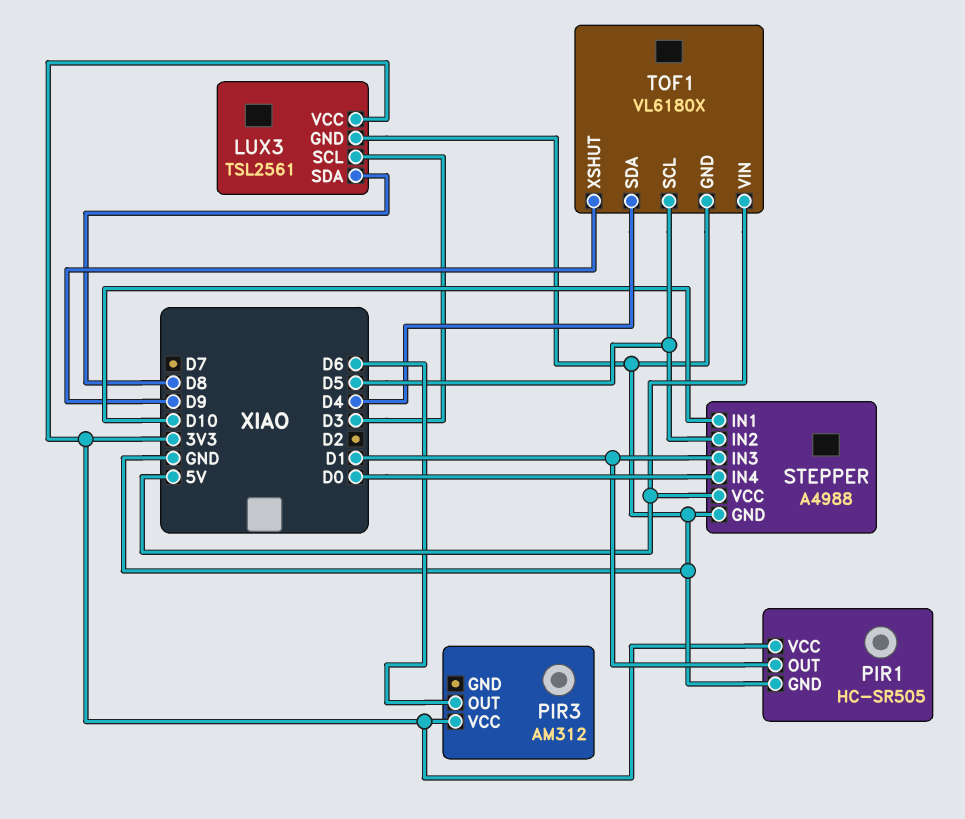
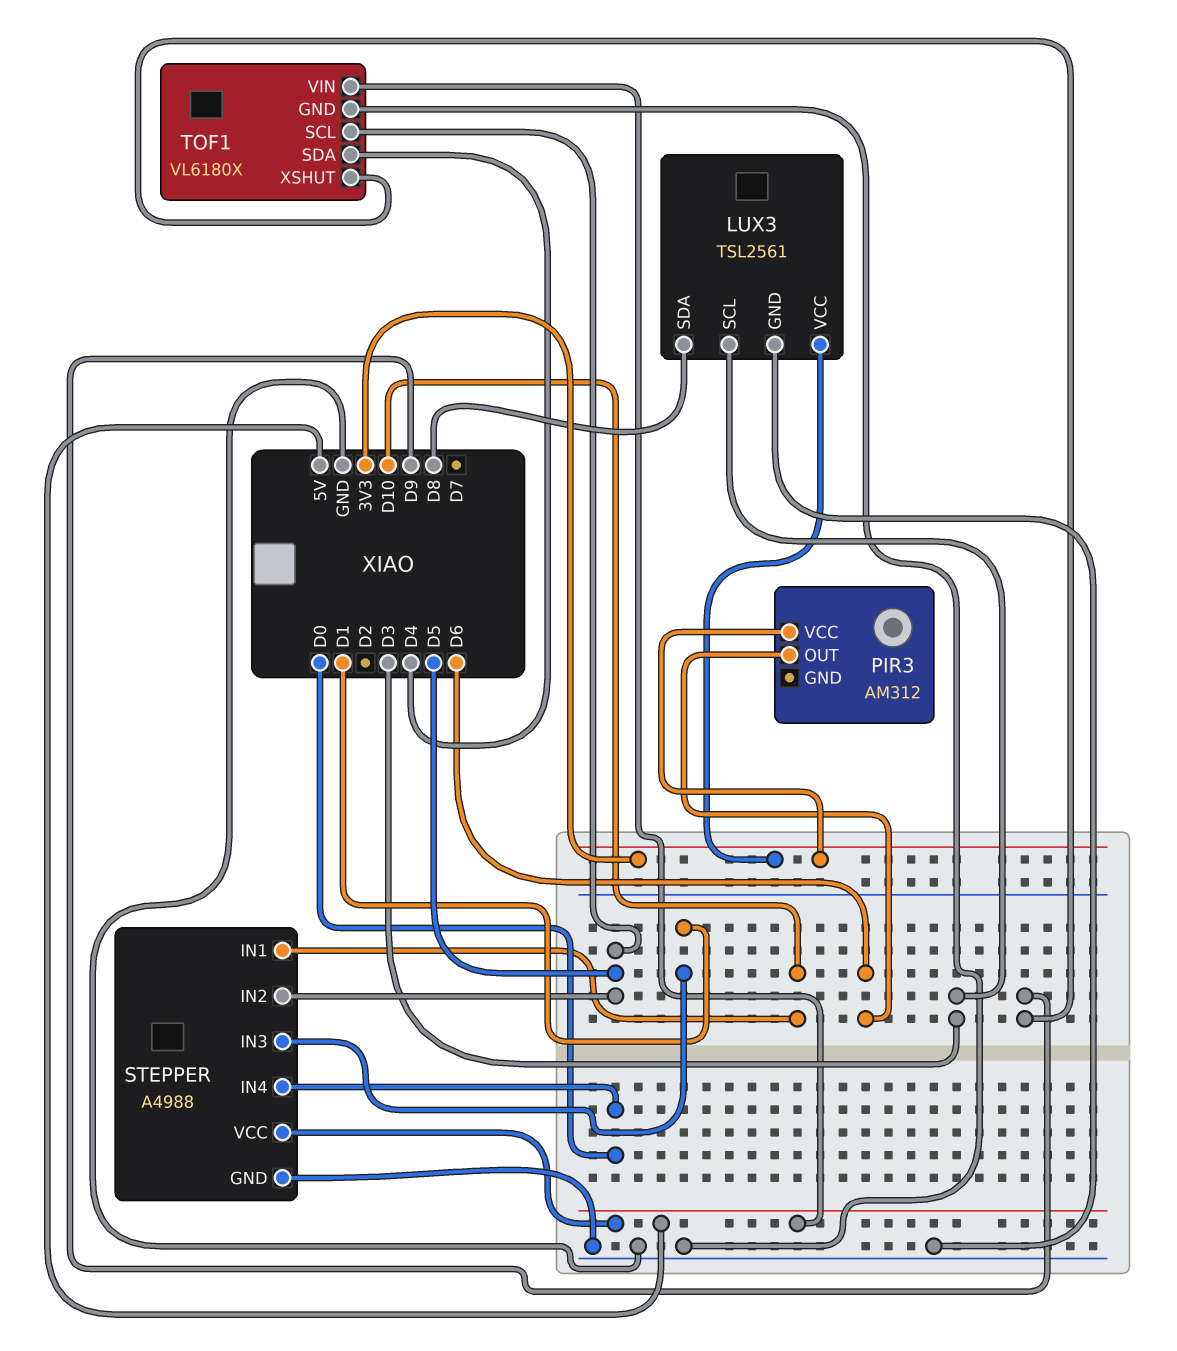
PIR1: HC-SR505 -> none
PIR1 pin GND: GND -> none
PIR1 pin OUT: D1 -> none
PIR1 pin VCC: 3V3 -> none

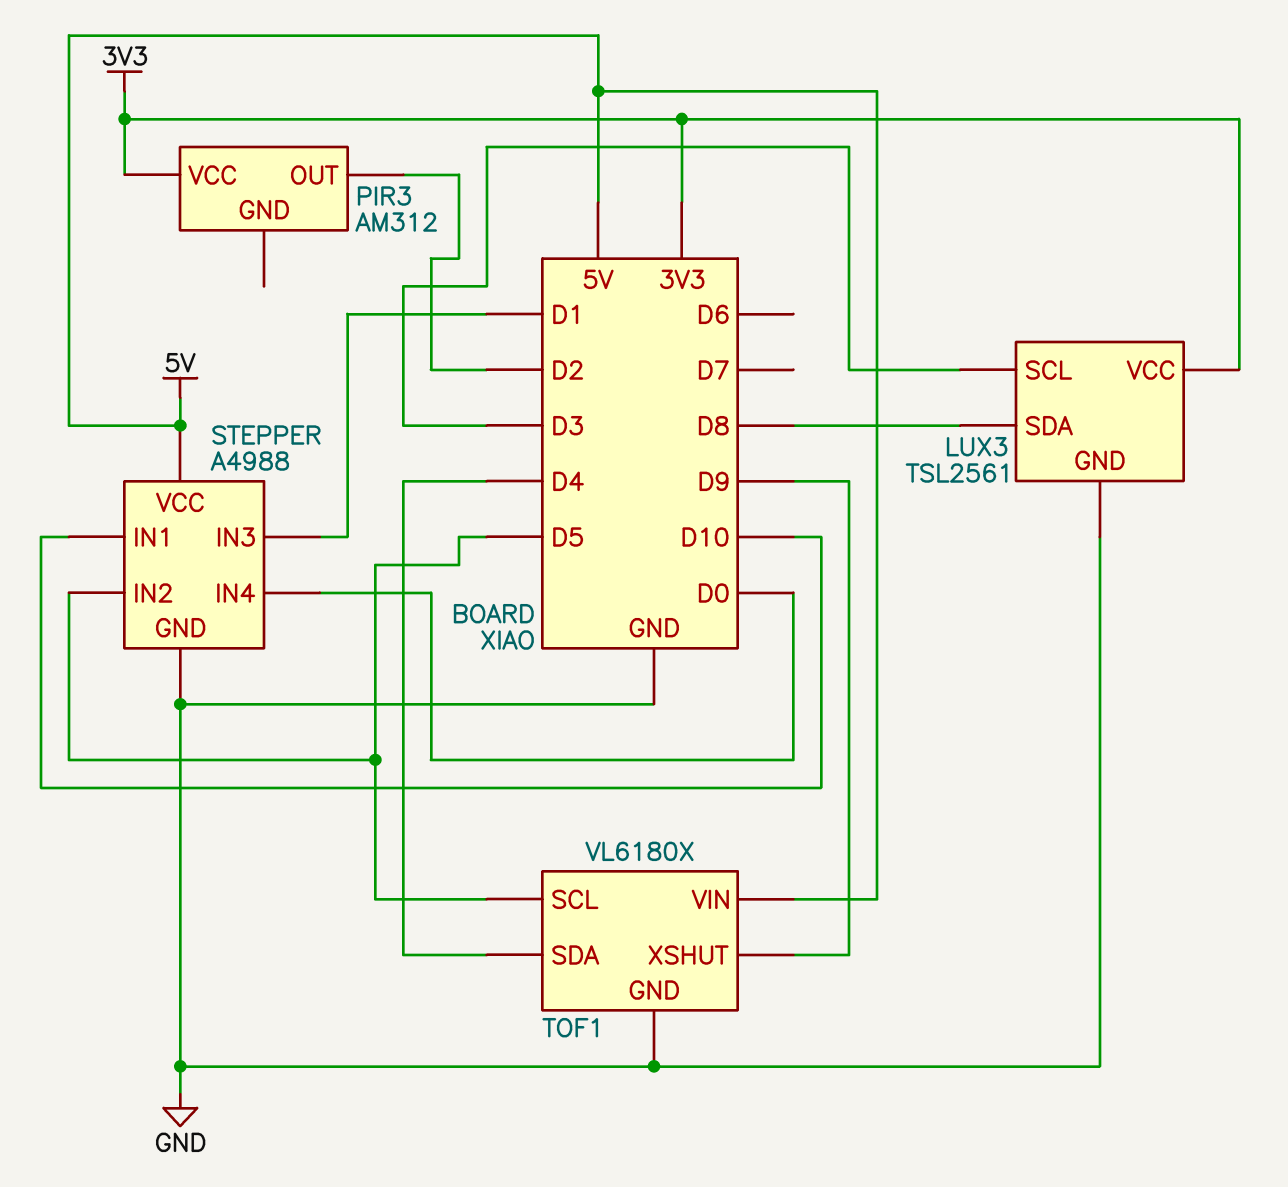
PIR3 pin OUT: D6 -> D2

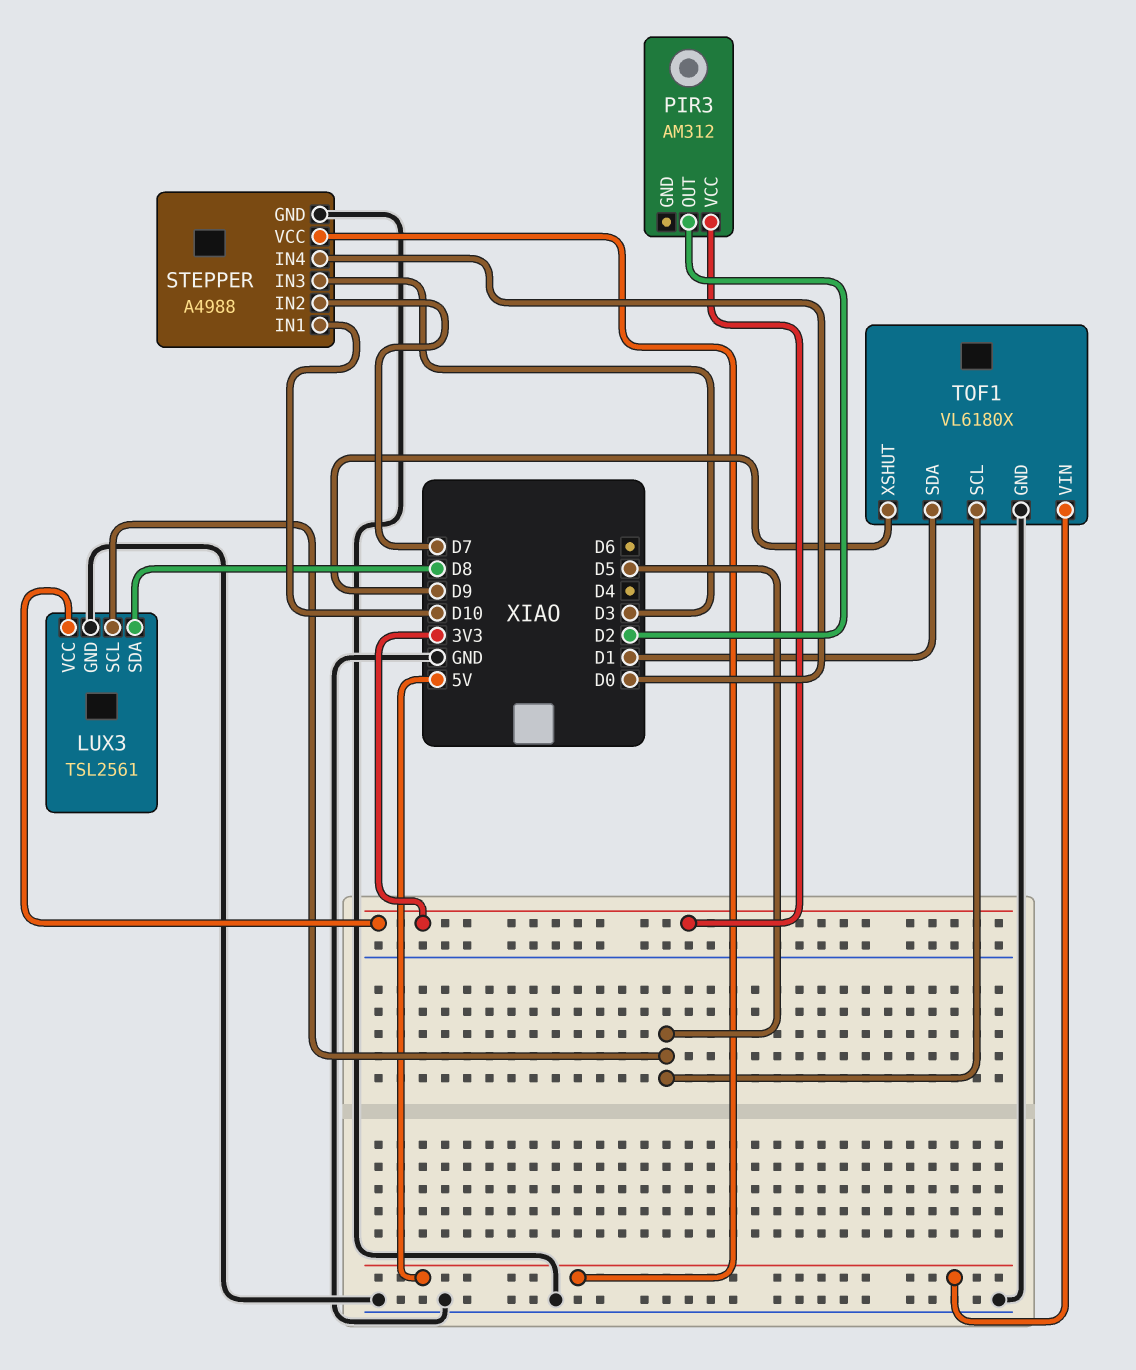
LUX3 pin SCL: D3 -> D5
STEPPER pin IN2: D5 -> D7
STEPPER pin IN3: D1 -> D3
TOF1 pin SDA: D4 -> D1

